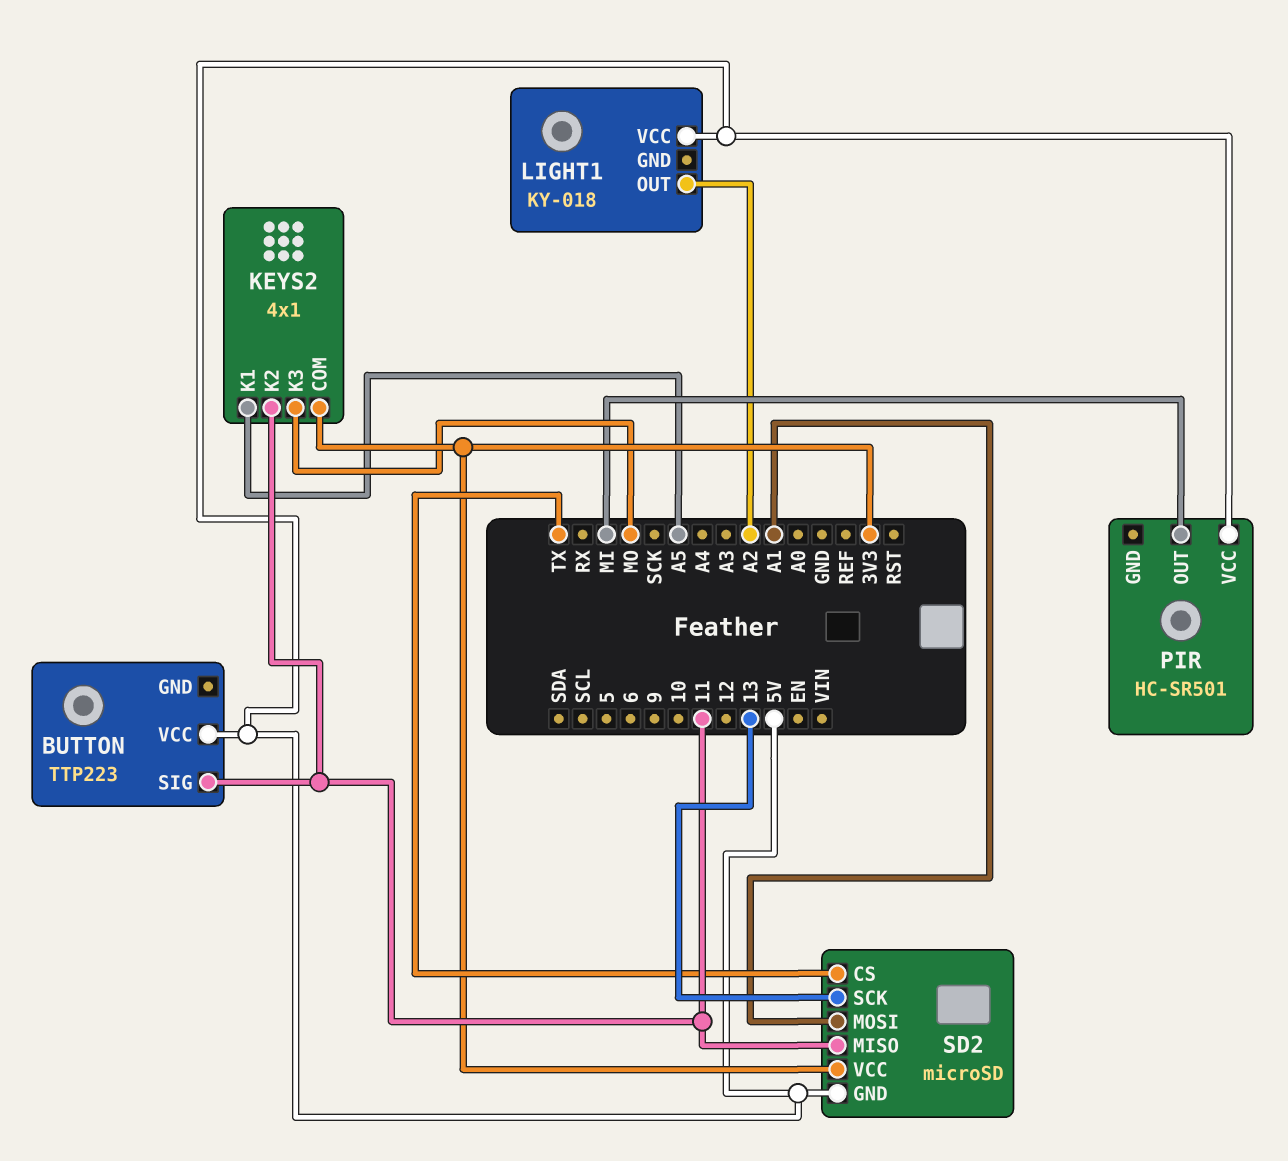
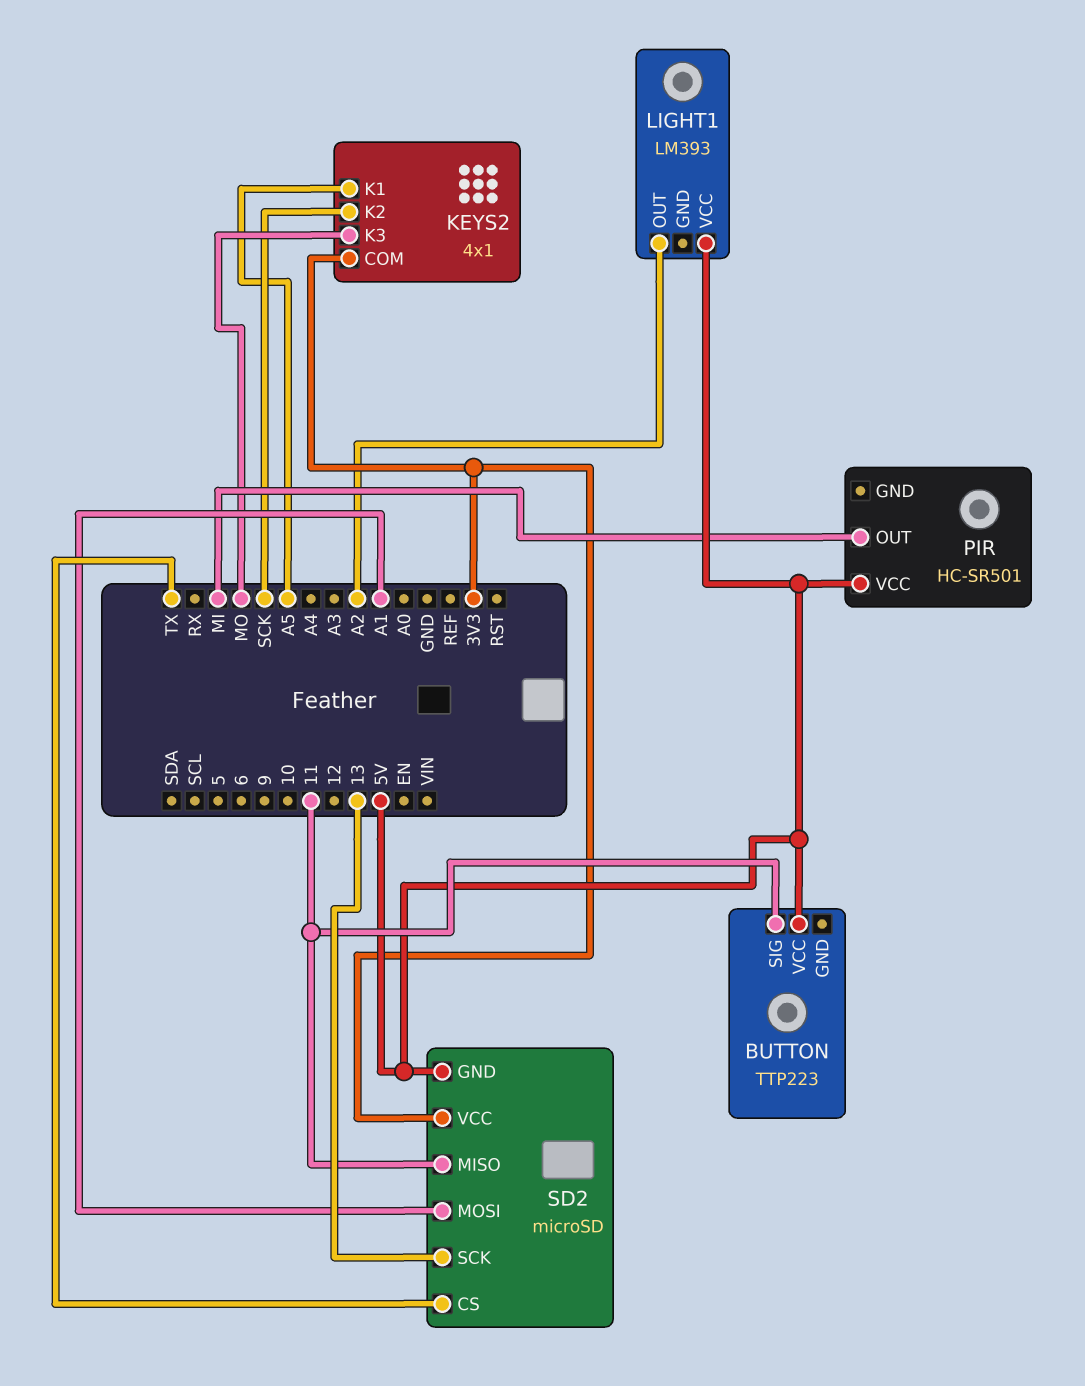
KEYS2 pin K2: 11 -> SCK
LIGHT1: KY-018 -> LM393

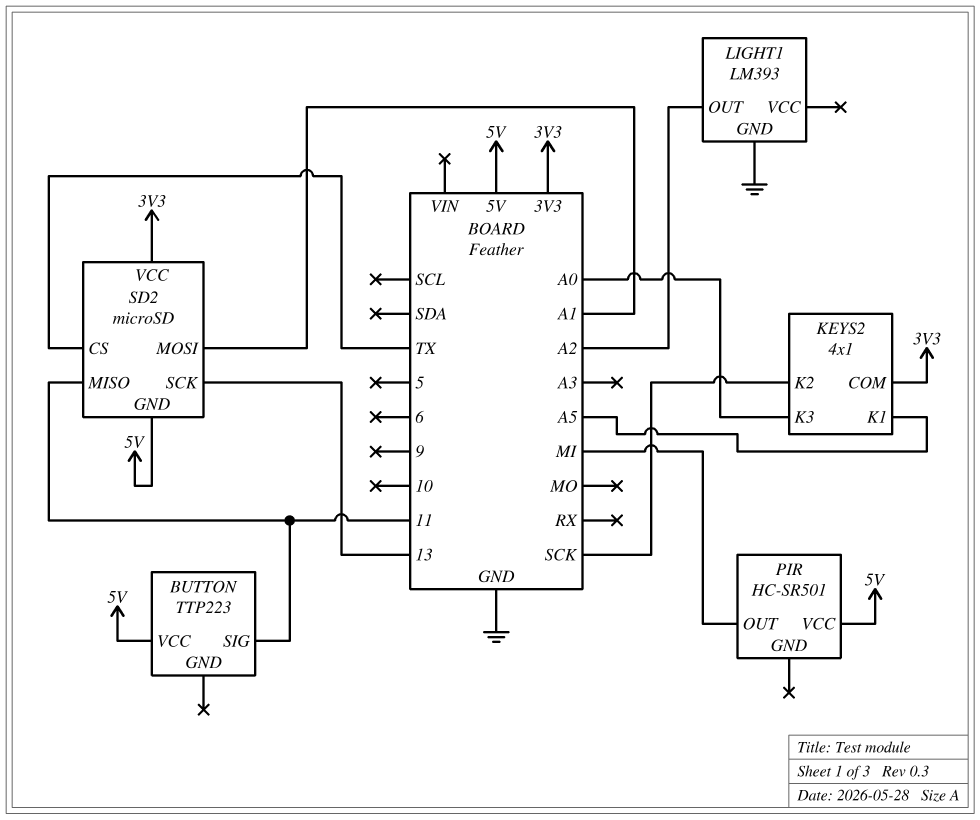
KEYS2 pin K3: MO -> A0
LIGHT1 pin GND: none -> GND
LIGHT1 pin VCC: 5V -> none

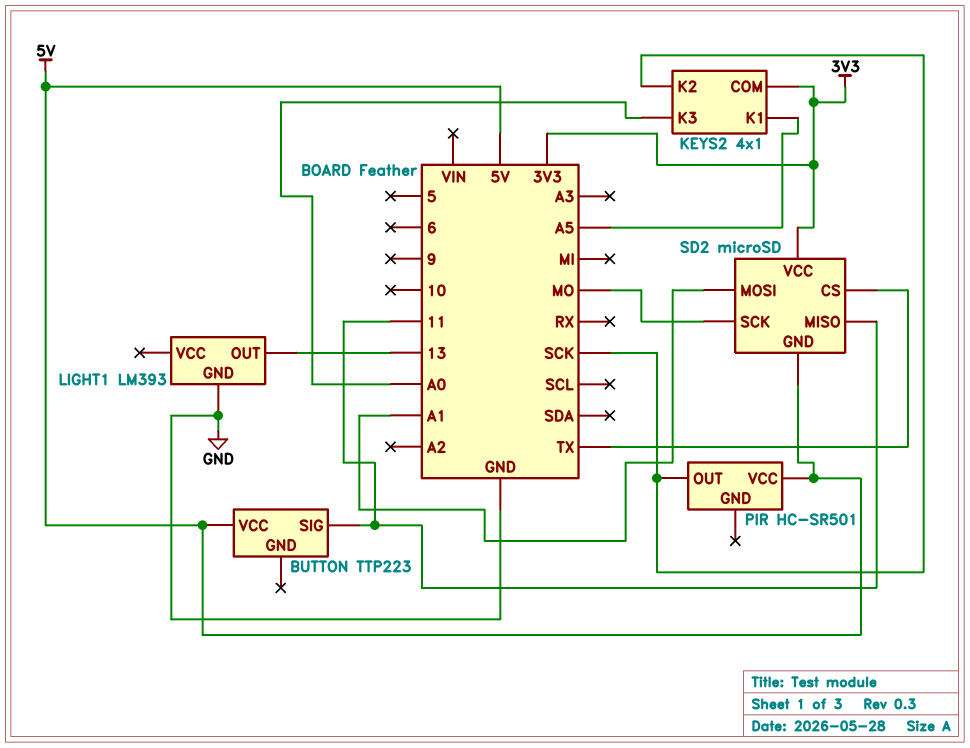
LIGHT1 pin OUT: A2 -> 13
PIR pin OUT: MI -> SCK
SD2 pin SCK: 13 -> MO

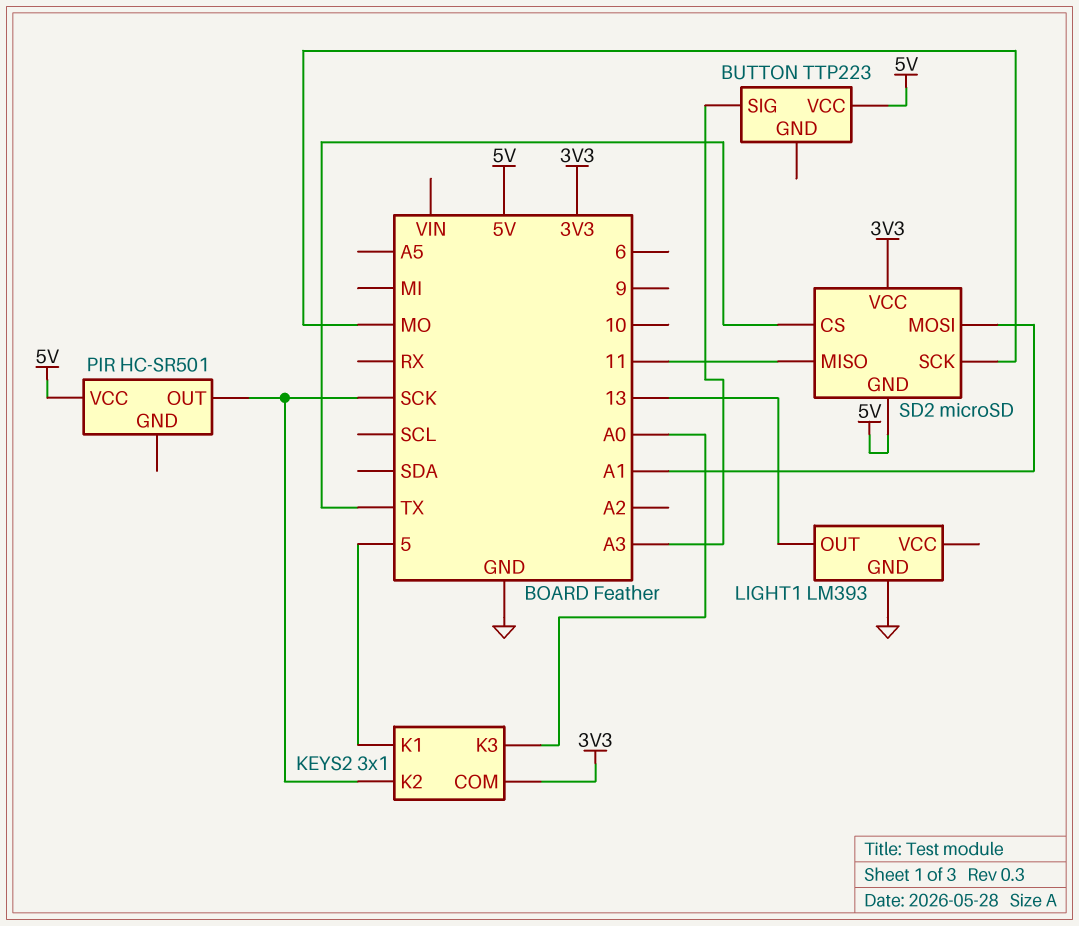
BUTTON pin SIG: 11 -> A3
KEYS2: 4x1 -> 3x1
KEYS2 pin K1: A5 -> 5

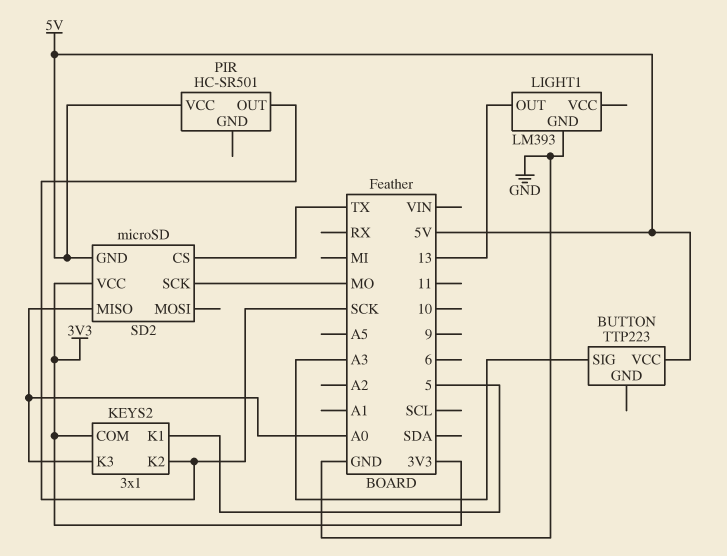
SD2 pin MISO: 11 -> A0
SD2 pin MOSI: A1 -> none

